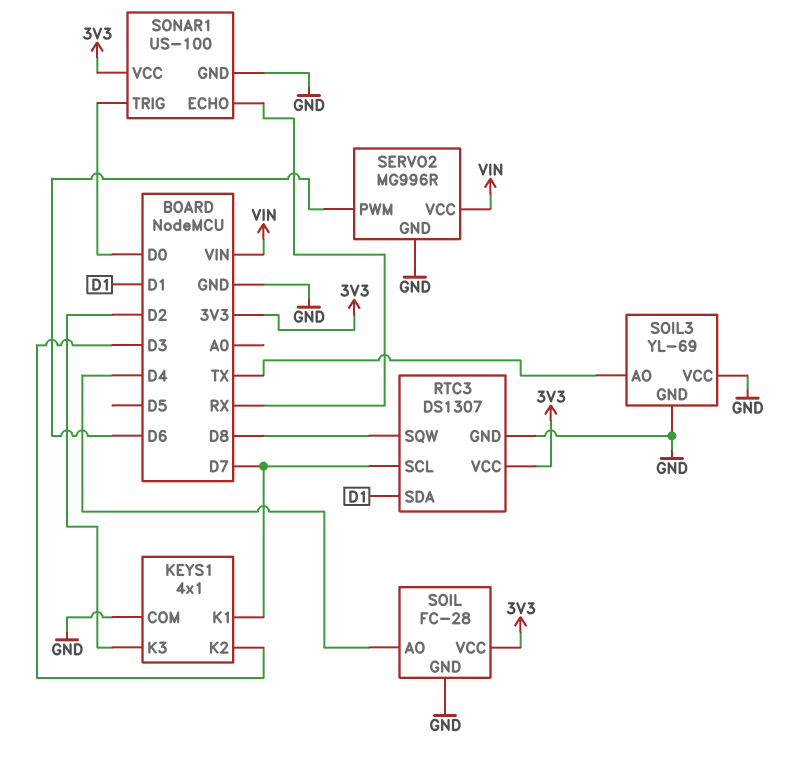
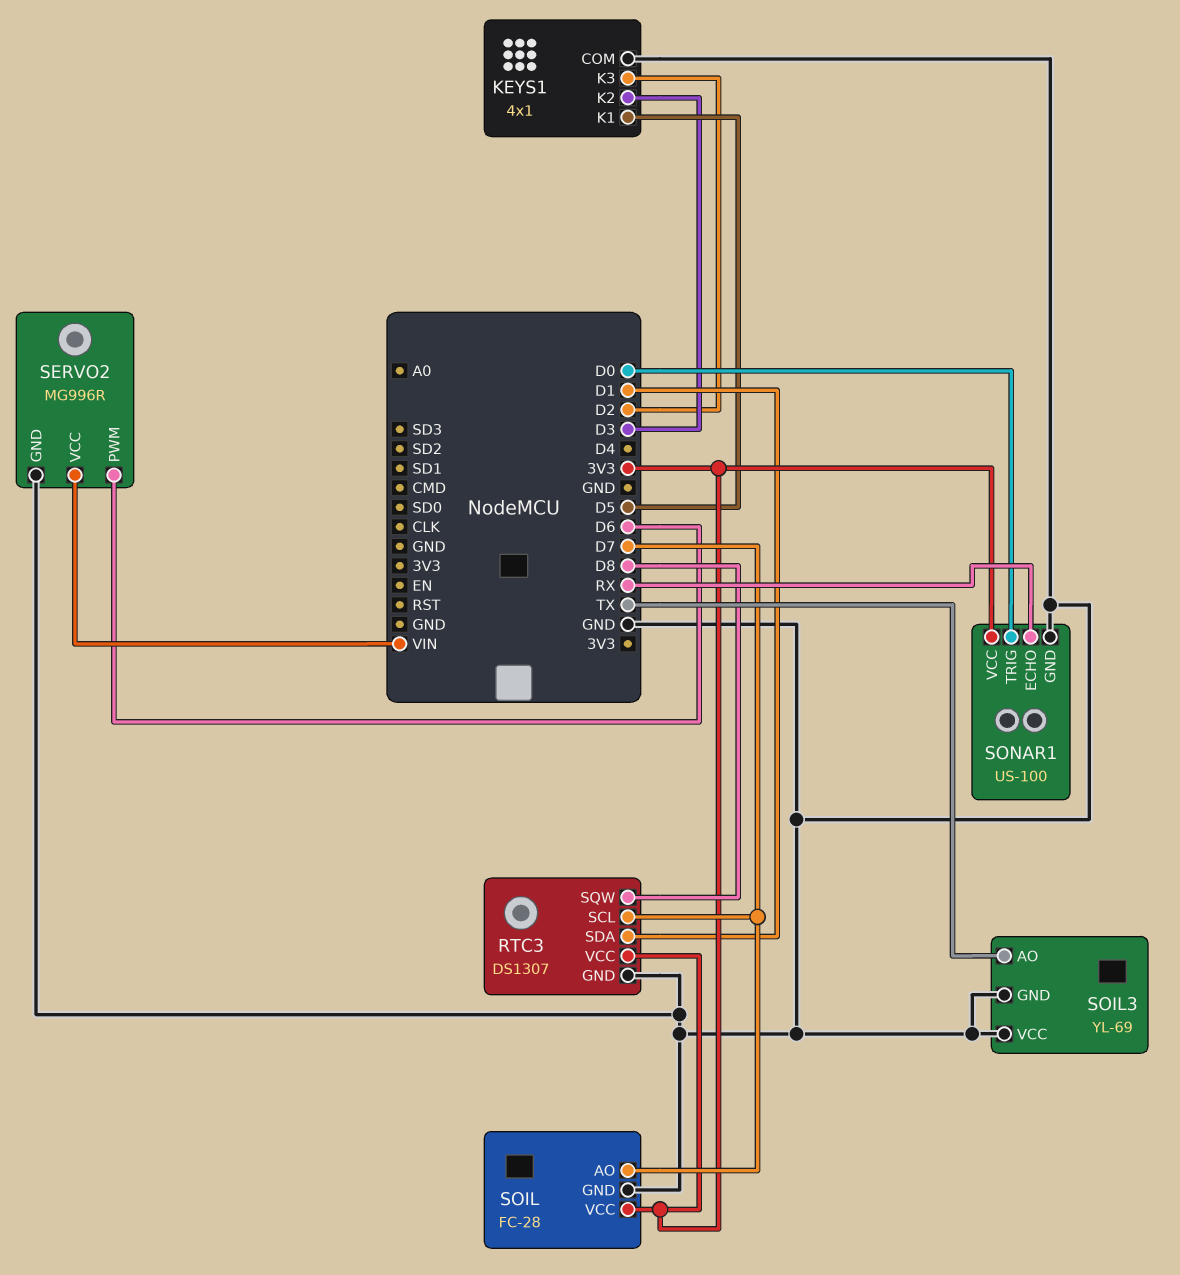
KEYS1 pin K1: D7 -> D5
SOIL pin AO: D4 -> D7

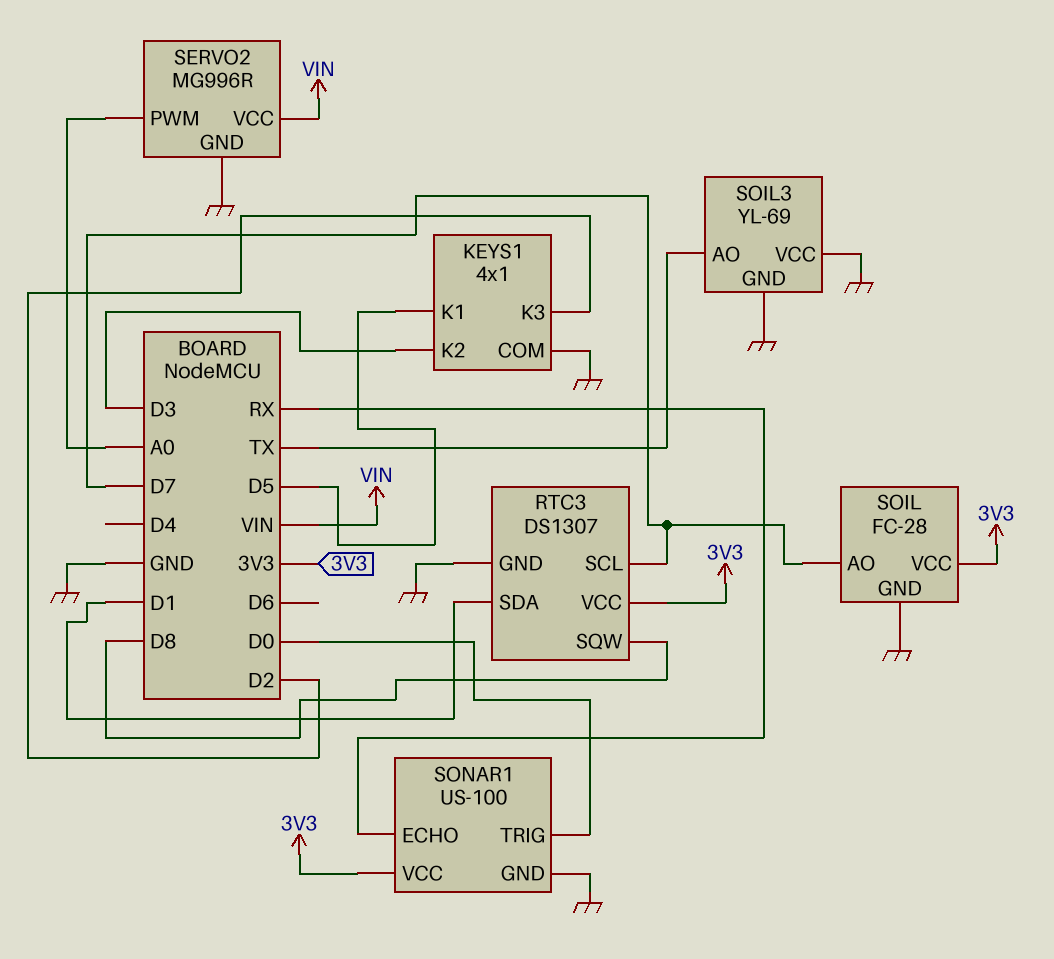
SERVO2 pin PWM: D6 -> A0

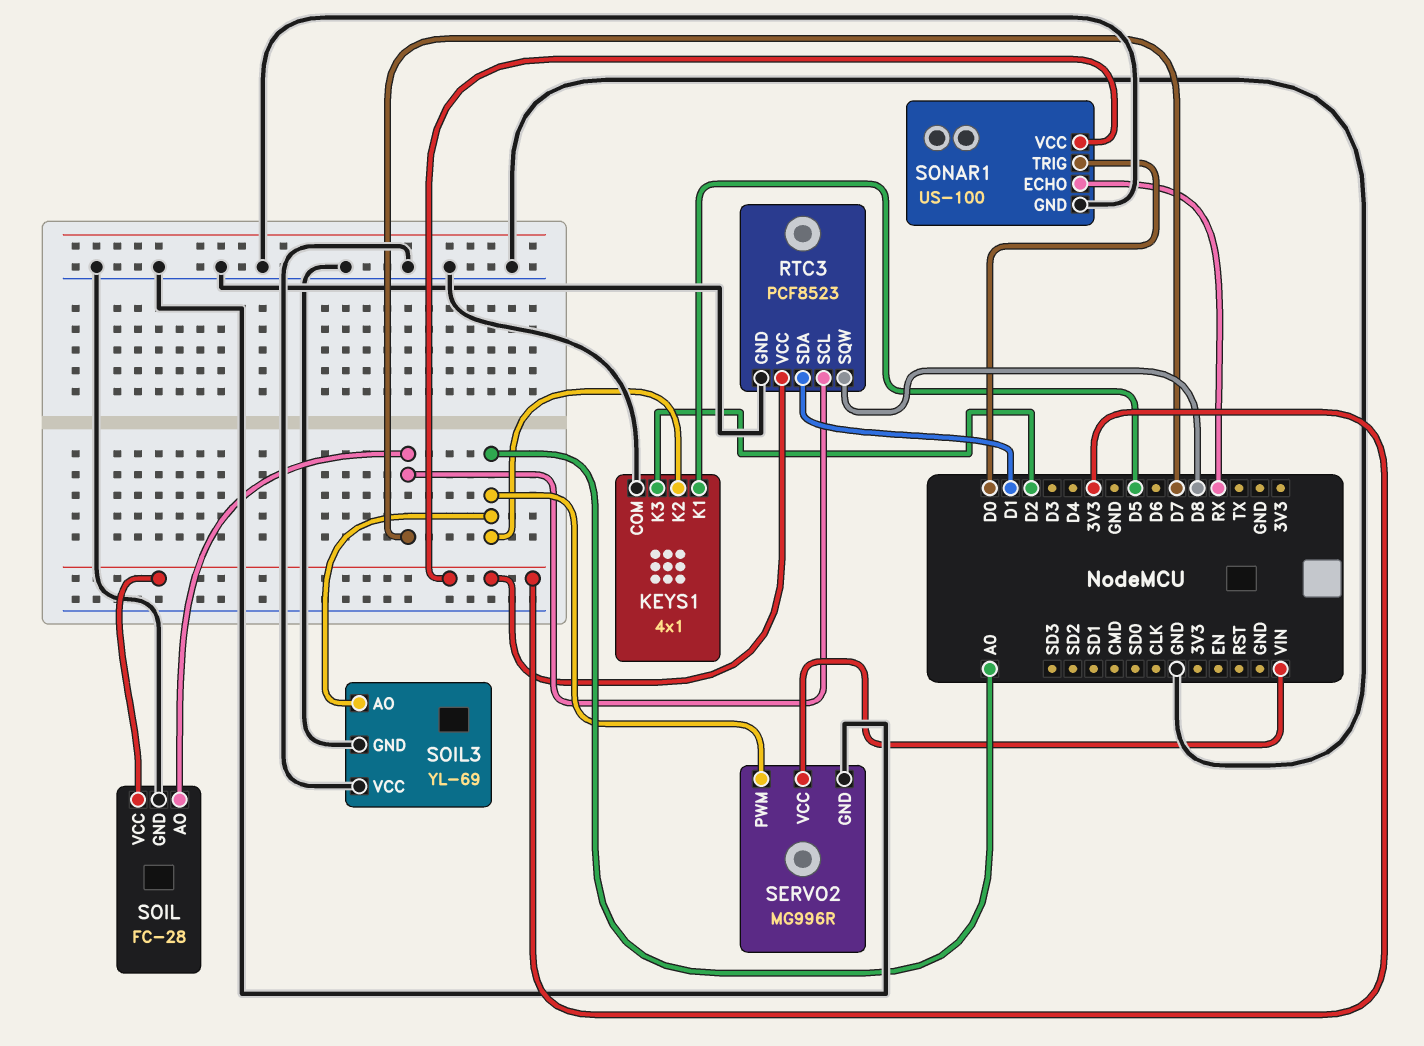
KEYS1 pin K2: D3 -> A0
RTC3: DS1307 -> PCF8523
SOIL3 pin AO: TX -> A0

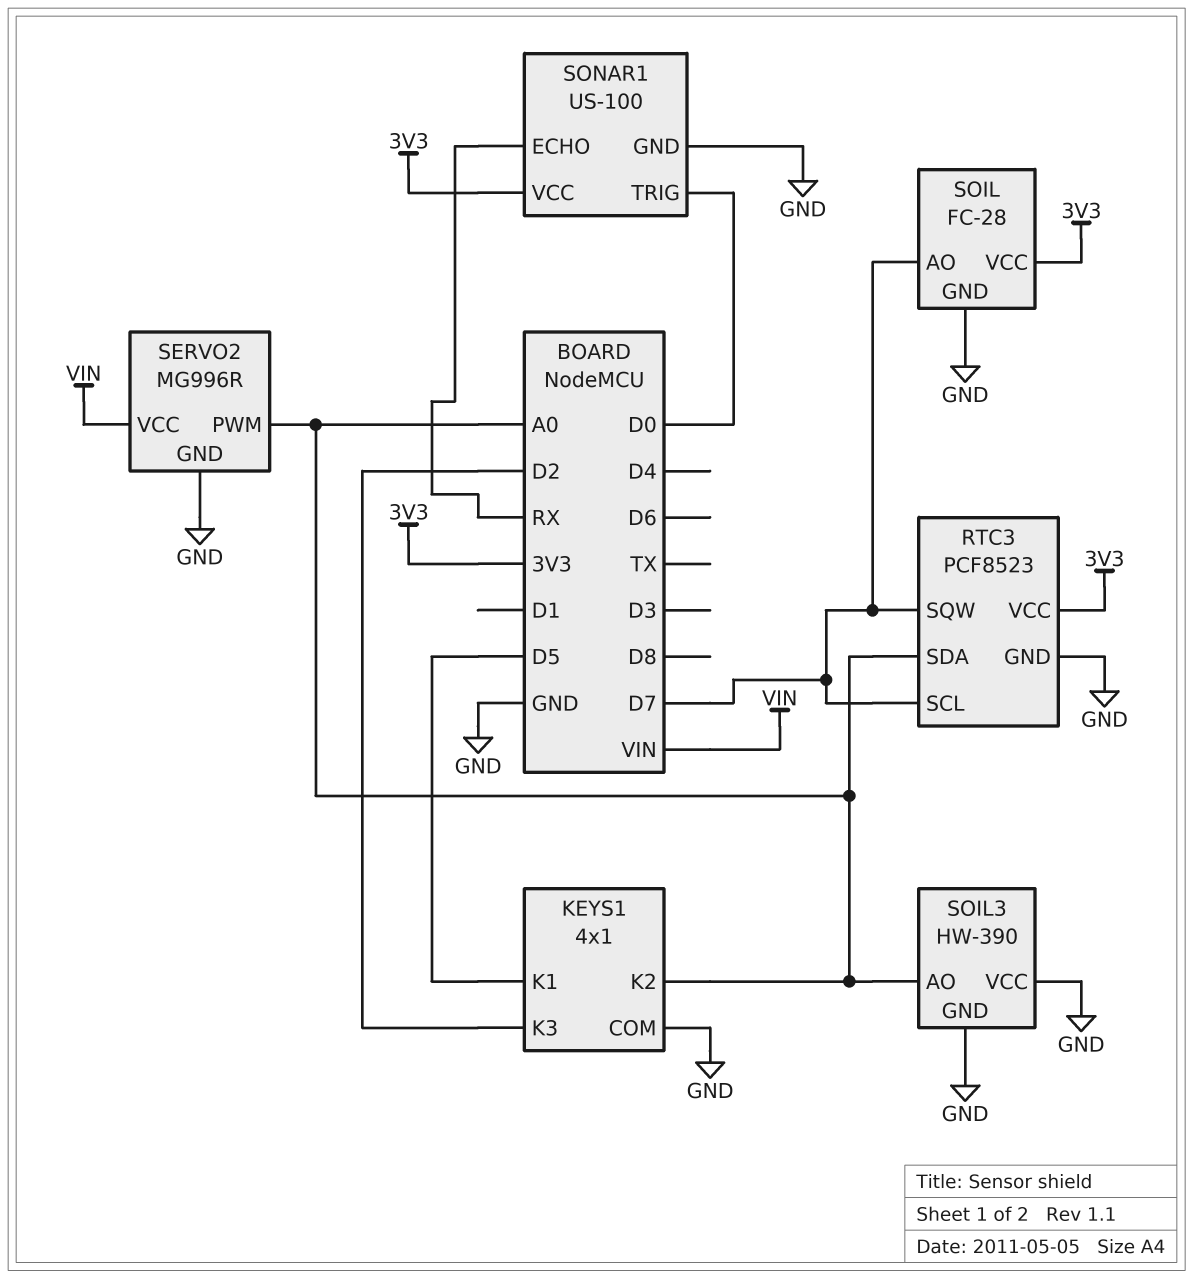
RTC3 pin SDA: D1 -> A0
RTC3 pin SQW: D8 -> D7
SOIL3: YL-69 -> HW-390

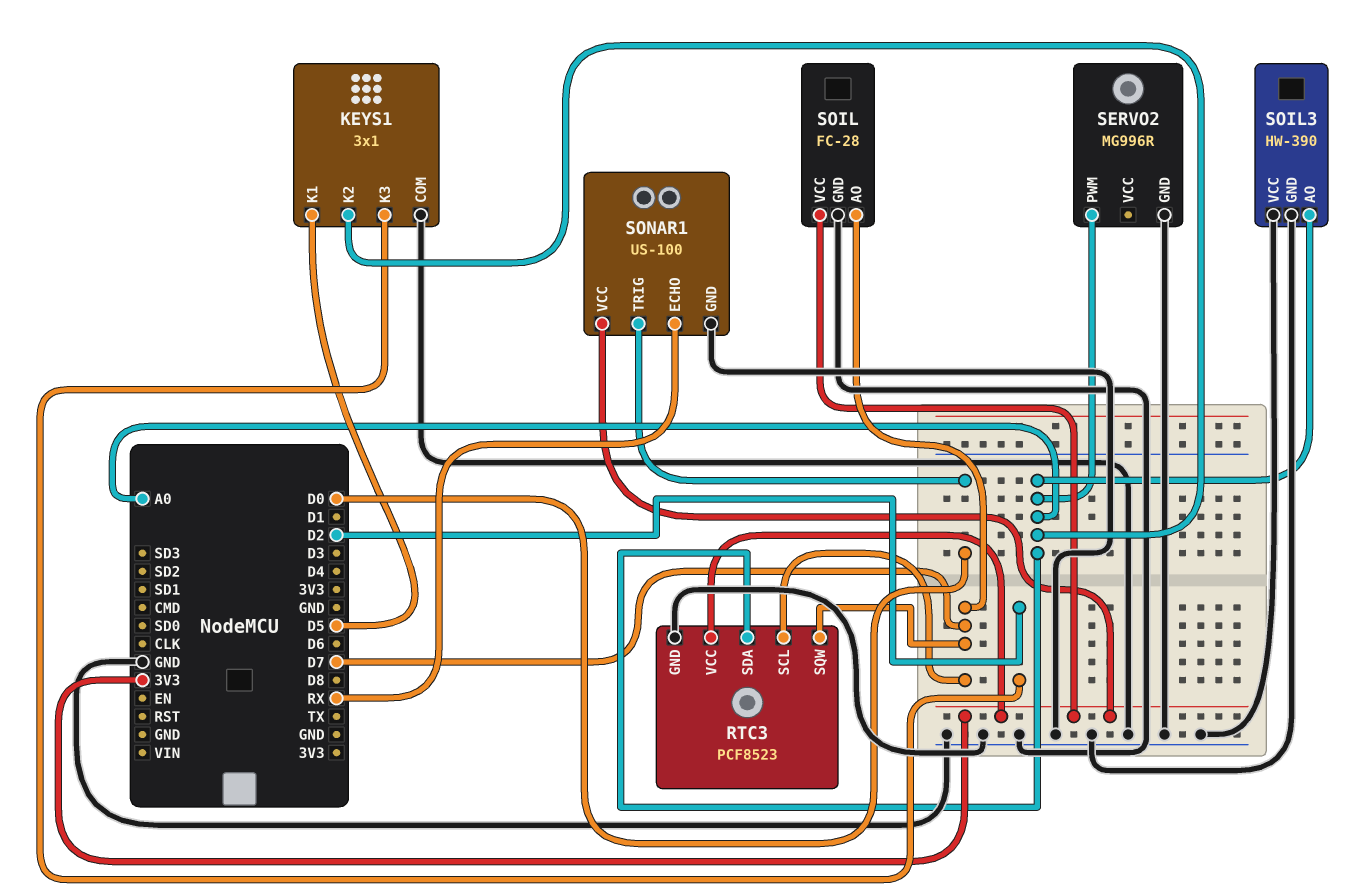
KEYS1: 4x1 -> 3x1
SERVO2 pin VCC: VIN -> none

